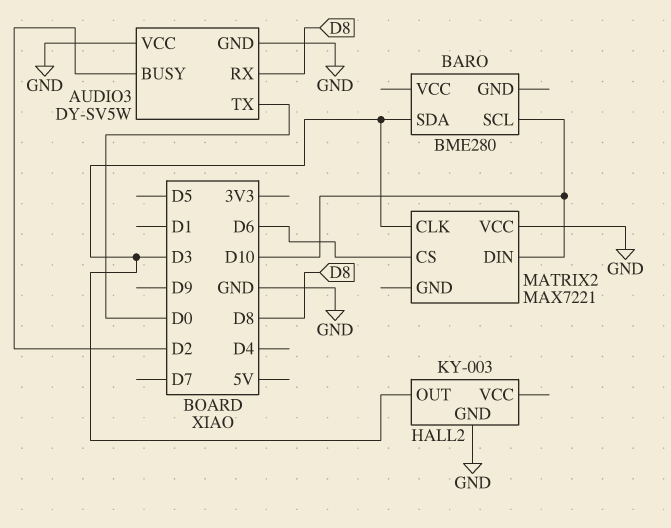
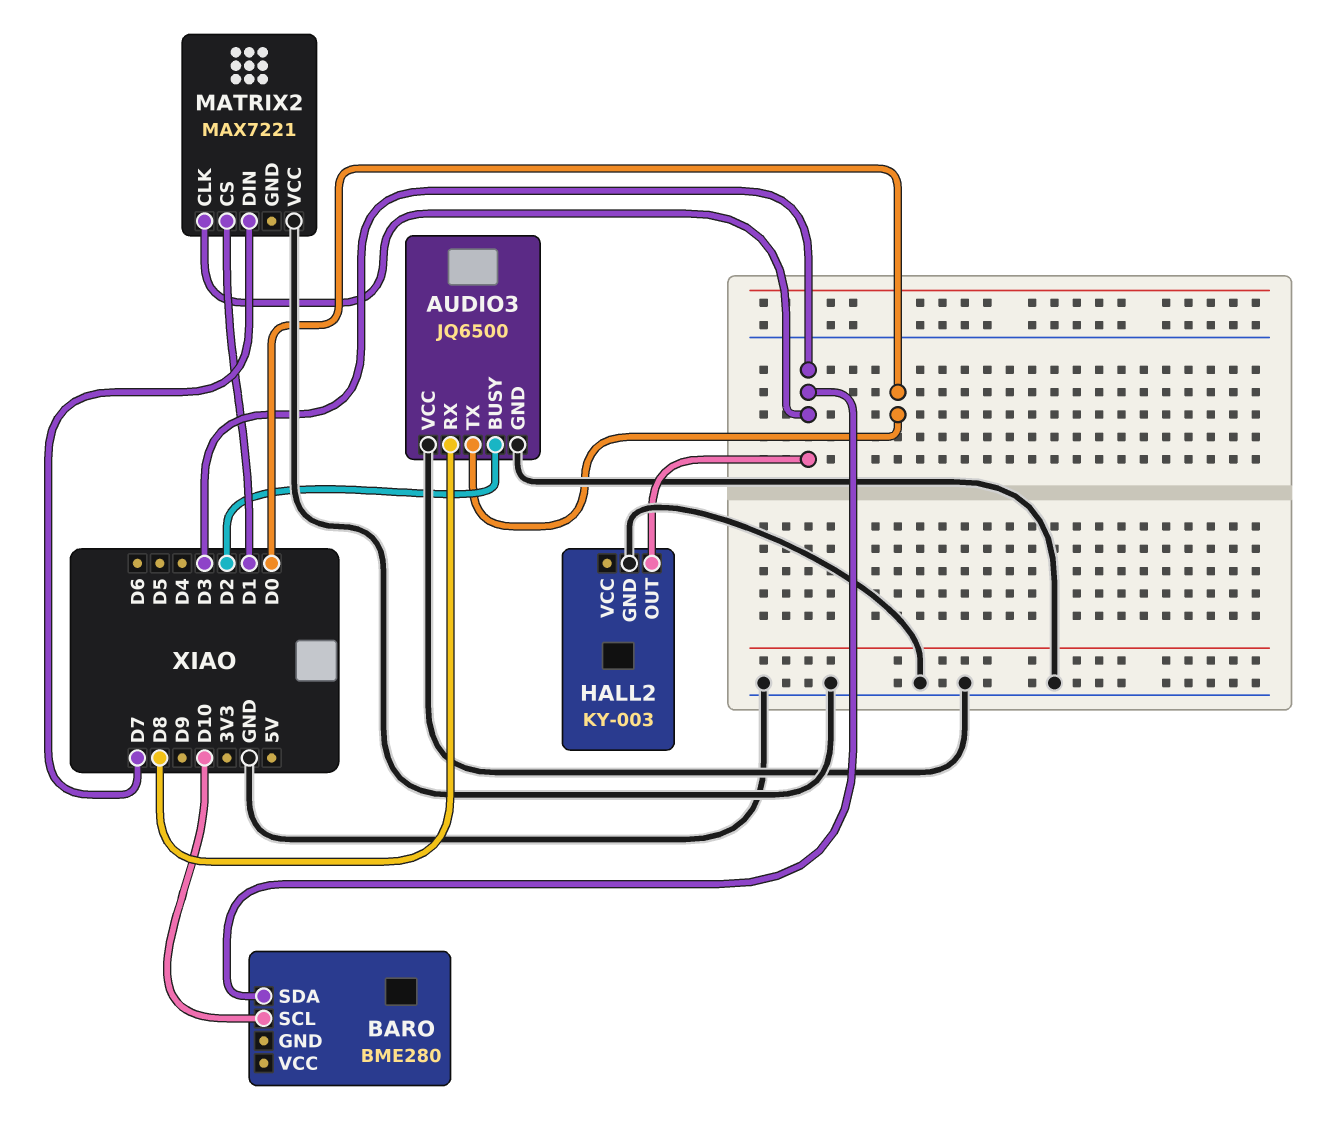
AUDIO3: DY-SV5W -> JQ6500
MATRIX2 pin CS: D6 -> D1
MATRIX2 pin DIN: D10 -> D7

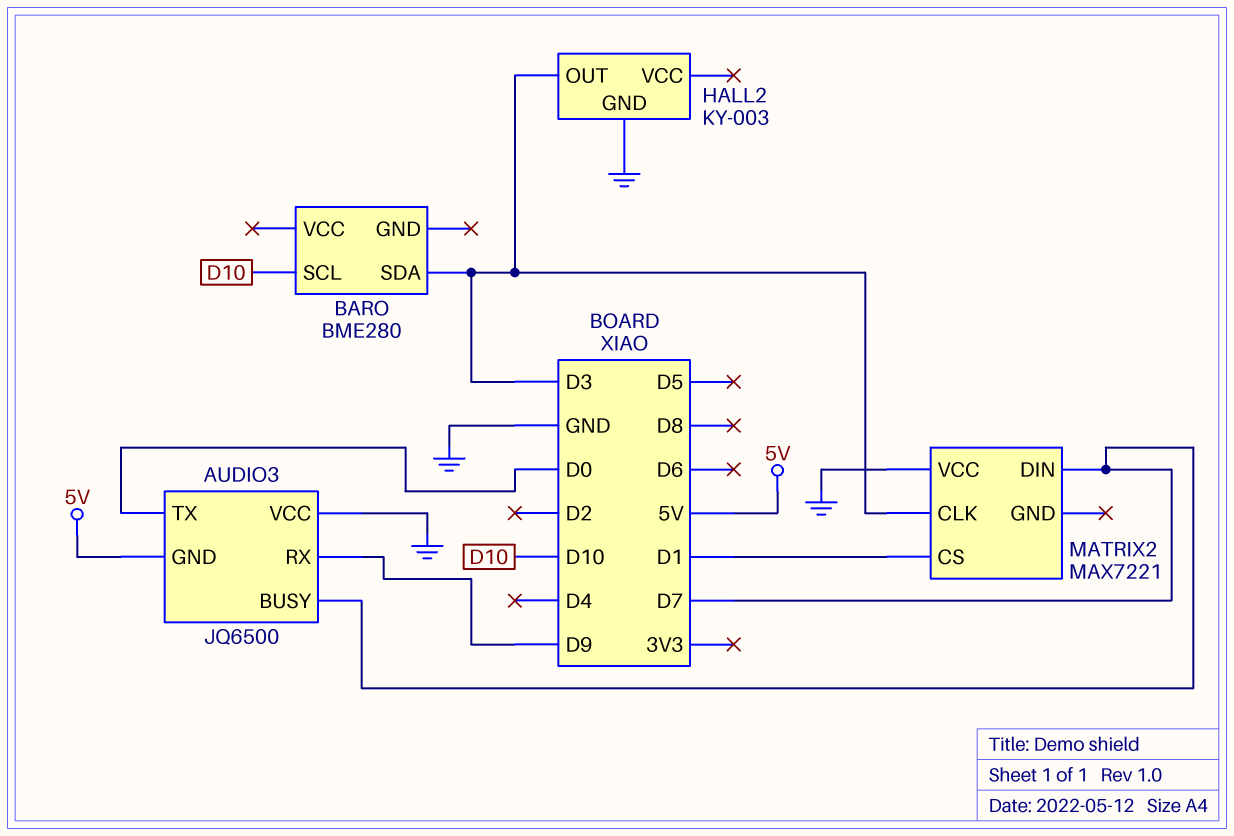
AUDIO3 pin BUSY: D2 -> D7
AUDIO3 pin GND: GND -> 5V
AUDIO3 pin RX: D8 -> D9

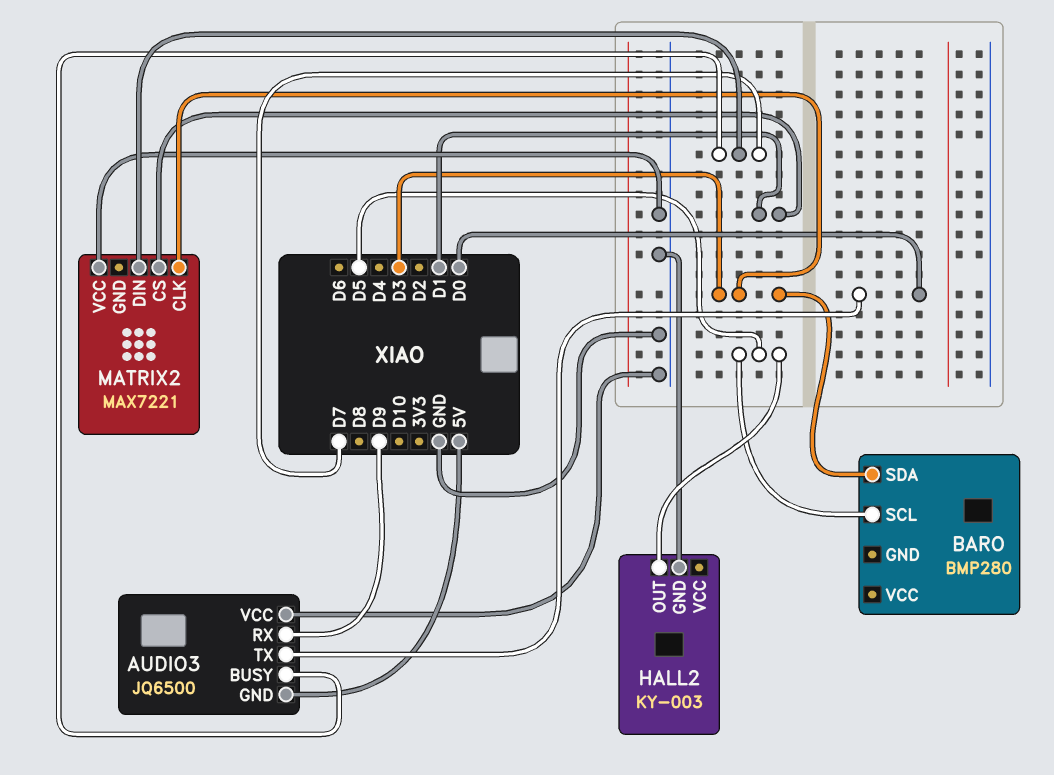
BARO: BME280 -> BMP280
BARO pin SCL: D10 -> D5
HALL2 pin OUT: D3 -> D5

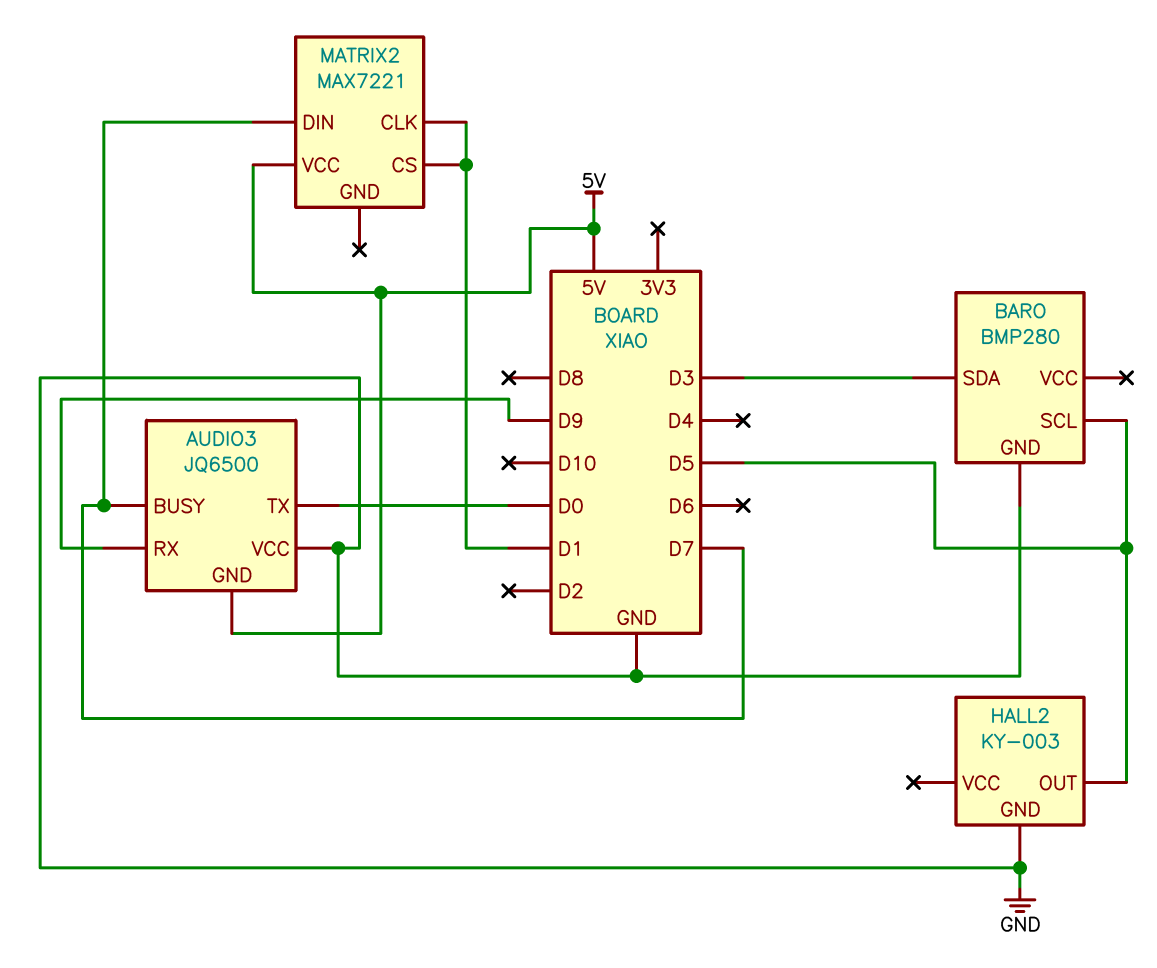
BARO pin GND: none -> GND
MATRIX2 pin CLK: D3 -> D1
MATRIX2 pin VCC: GND -> 5V

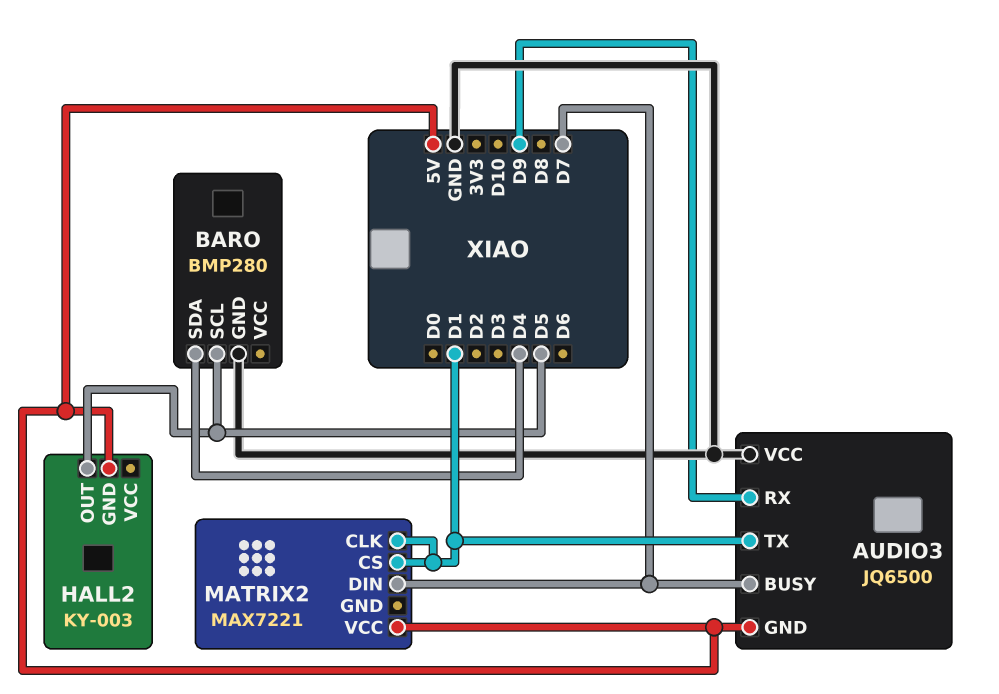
AUDIO3 pin TX: D0 -> D1
BARO pin SDA: D3 -> D4
HALL2 pin GND: GND -> 5V

